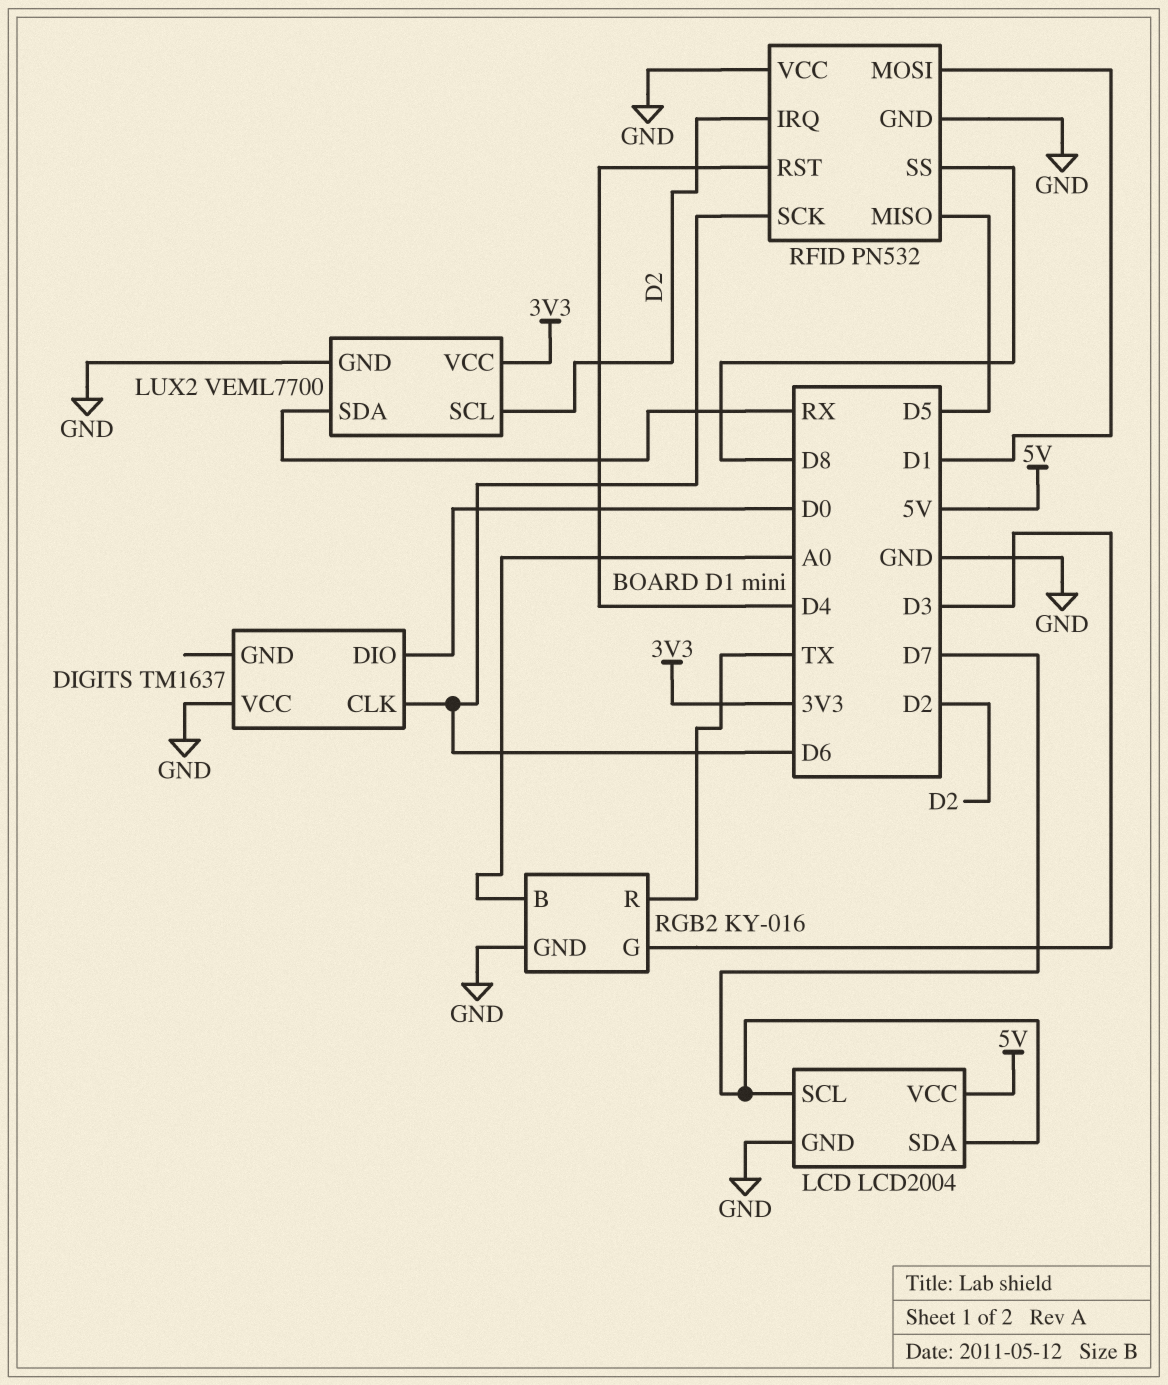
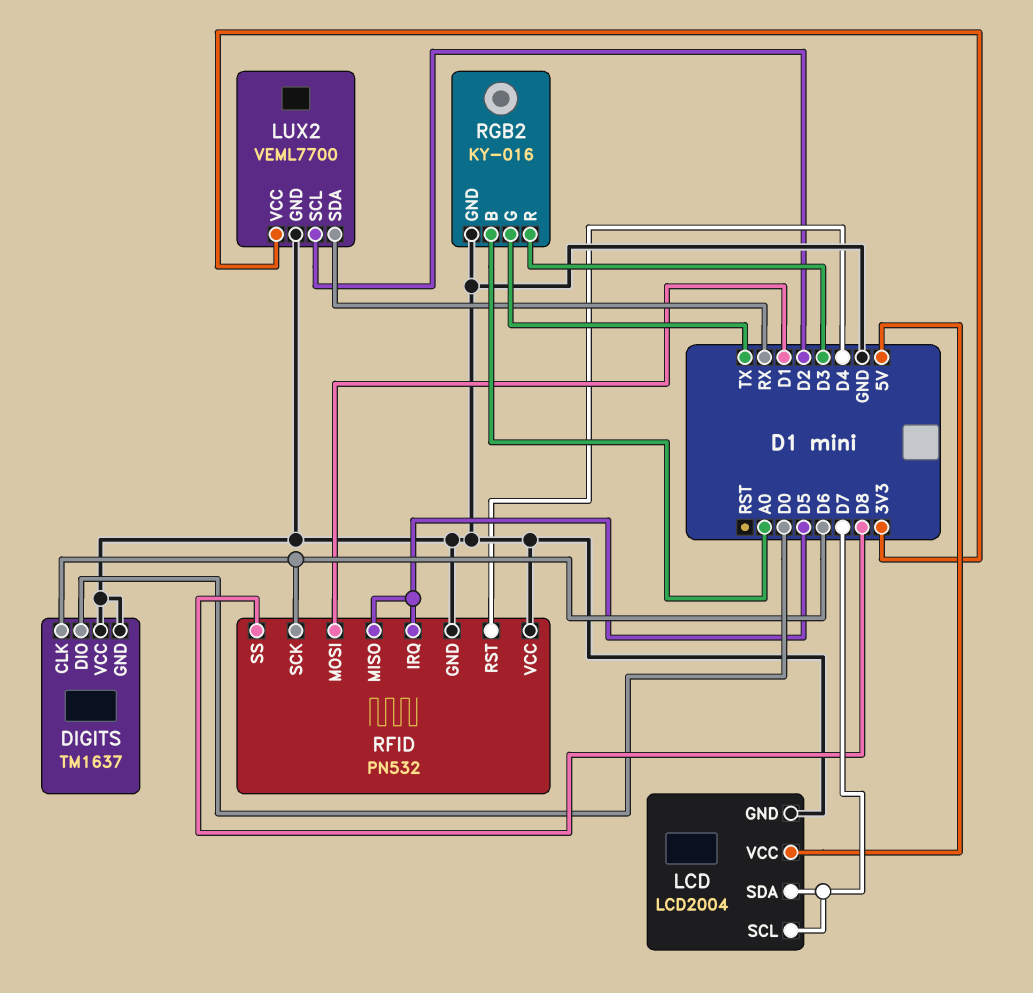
DIGITS pin GND: none -> GND
RFID pin IRQ: D2 -> D5
RGB2 pin G: D3 -> TX
RGB2 pin R: TX -> D3

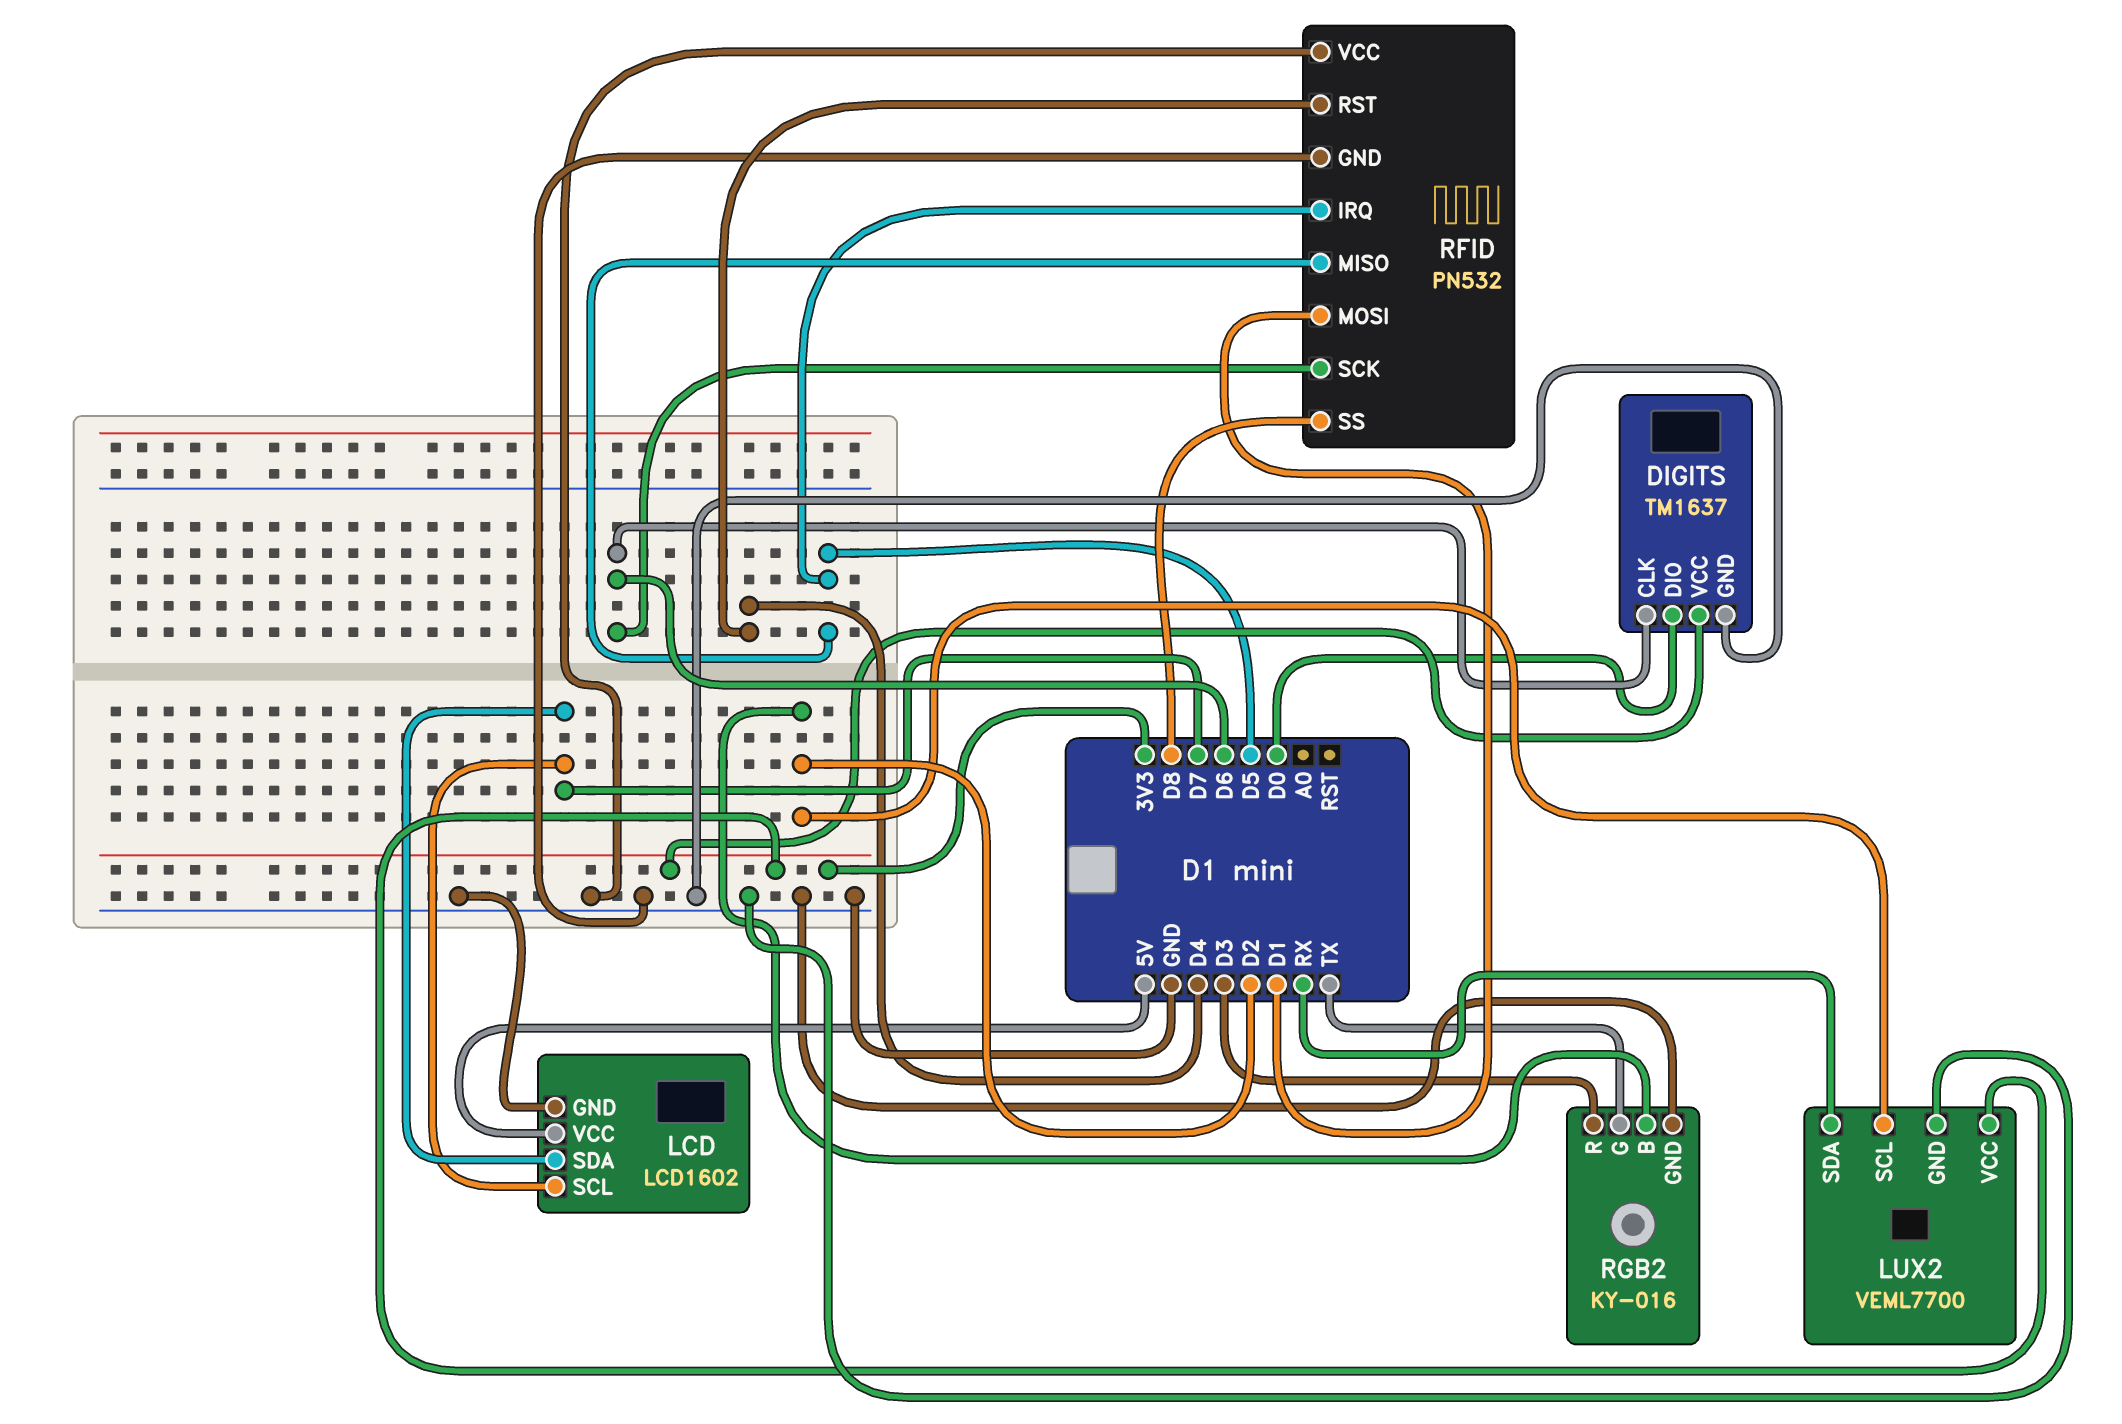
DIGITS pin VCC: GND -> 3V3
LCD: LCD2004 -> LCD1602
RGB2 pin B: A0 -> D2

